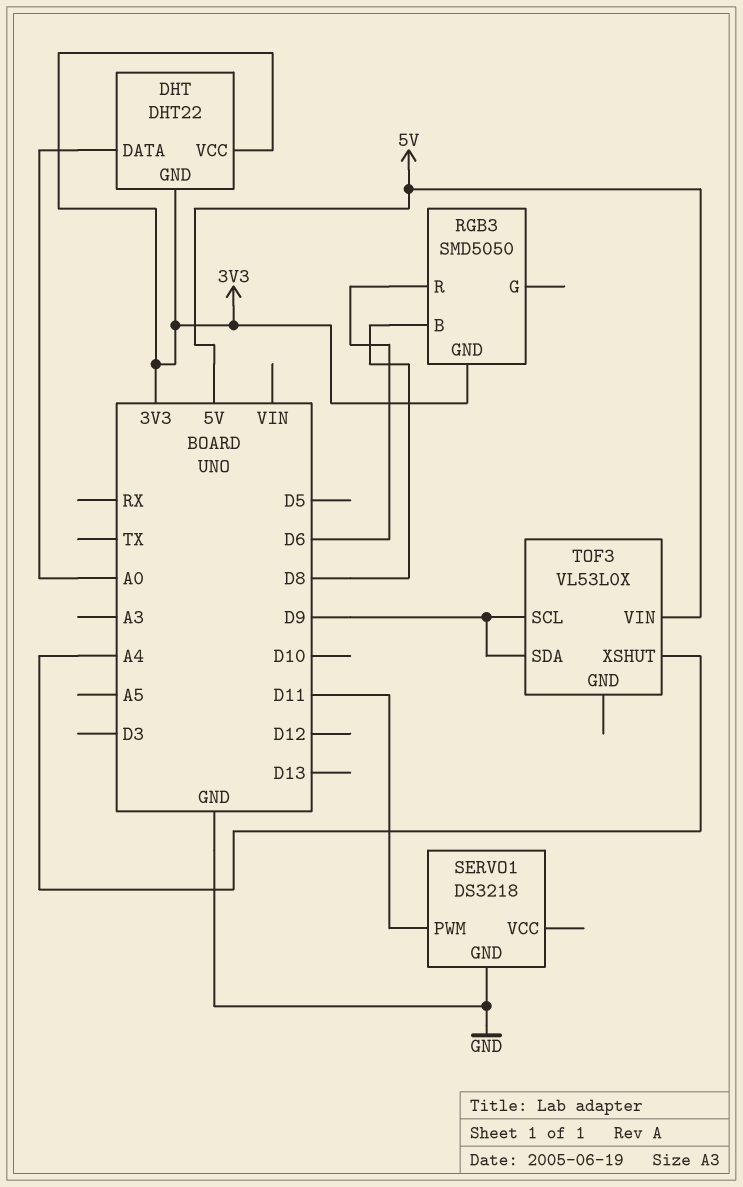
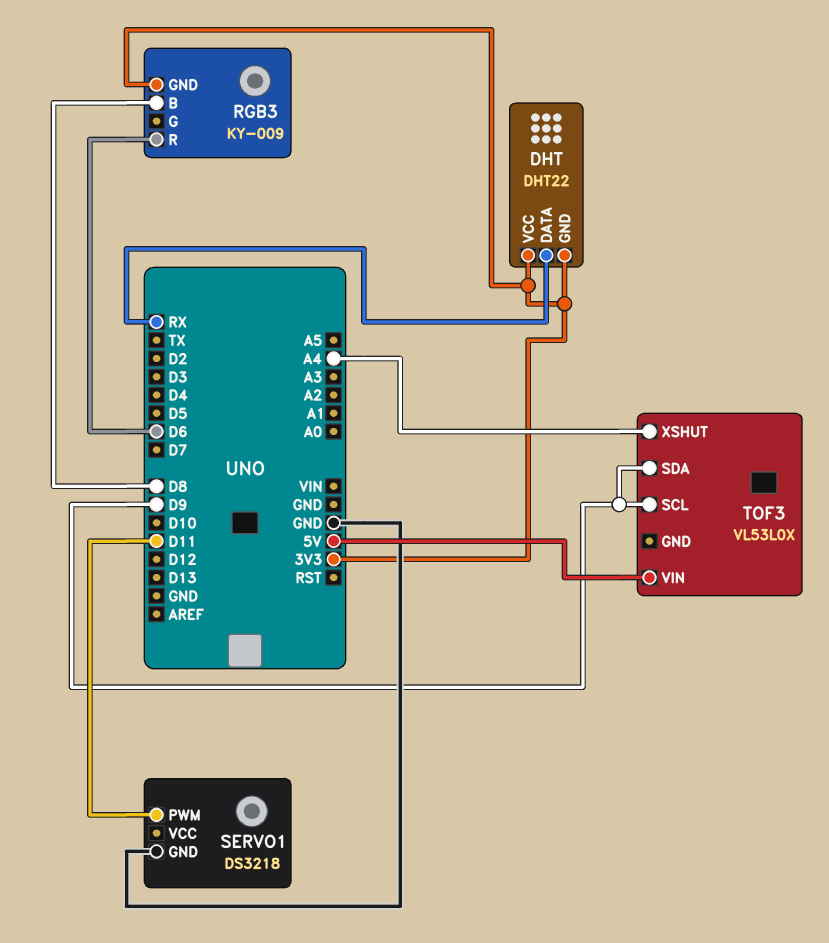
DHT pin DATA: A0 -> RX
RGB3: SMD5050 -> KY-009

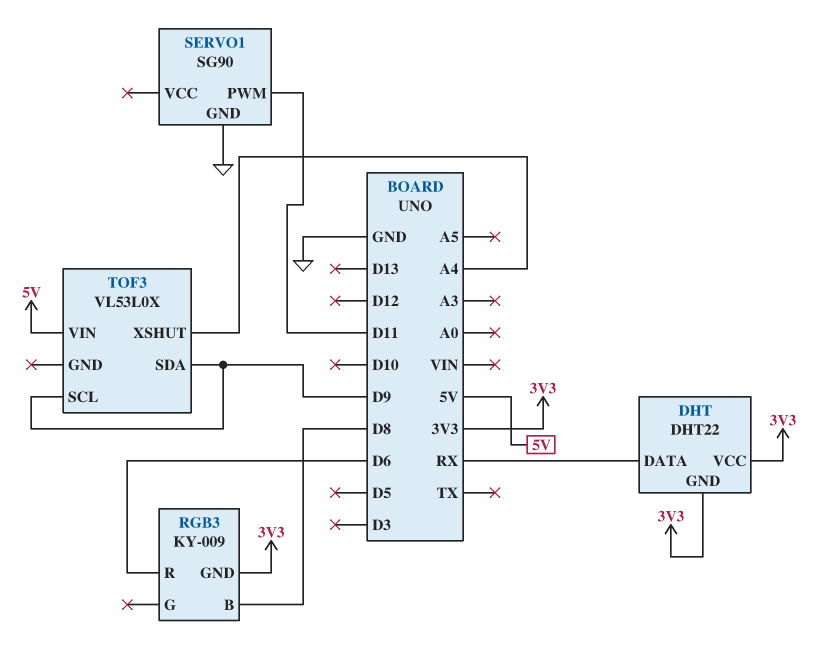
SERVO1: DS3218 -> SG90

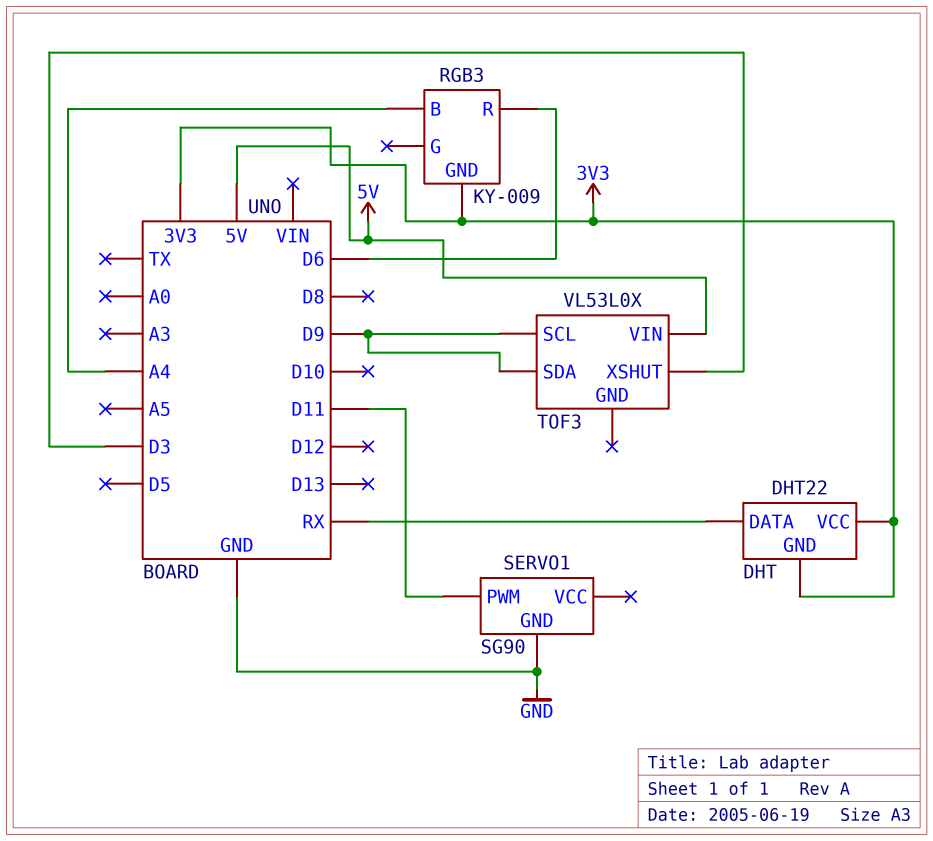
RGB3 pin B: D8 -> A4
TOF3 pin XSHUT: A4 -> D3

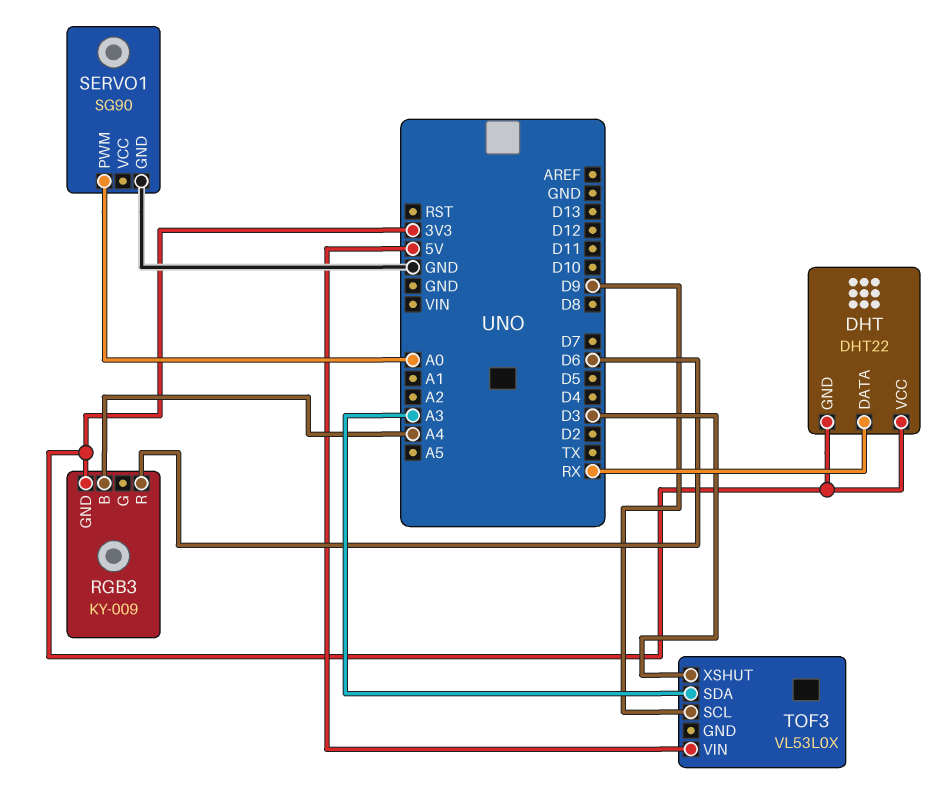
SERVO1 pin PWM: D11 -> A0
TOF3 pin SDA: D9 -> A3

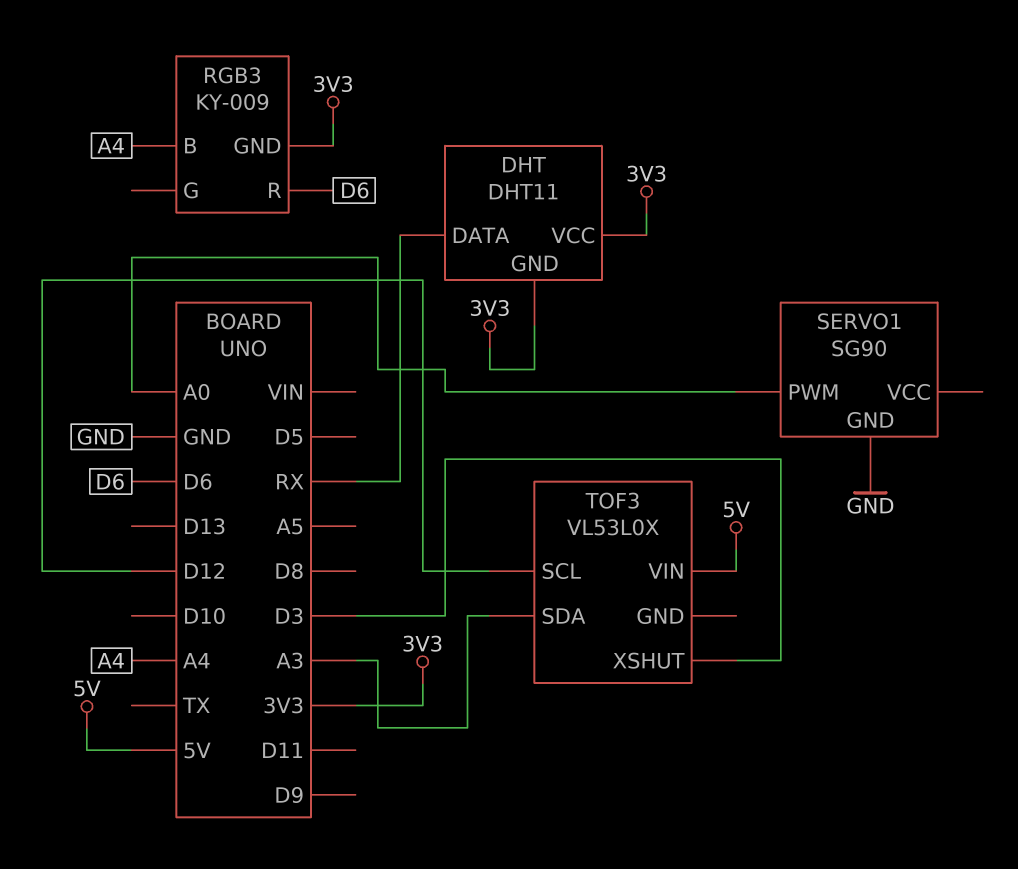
DHT: DHT22 -> DHT11
TOF3 pin SCL: D9 -> D12

